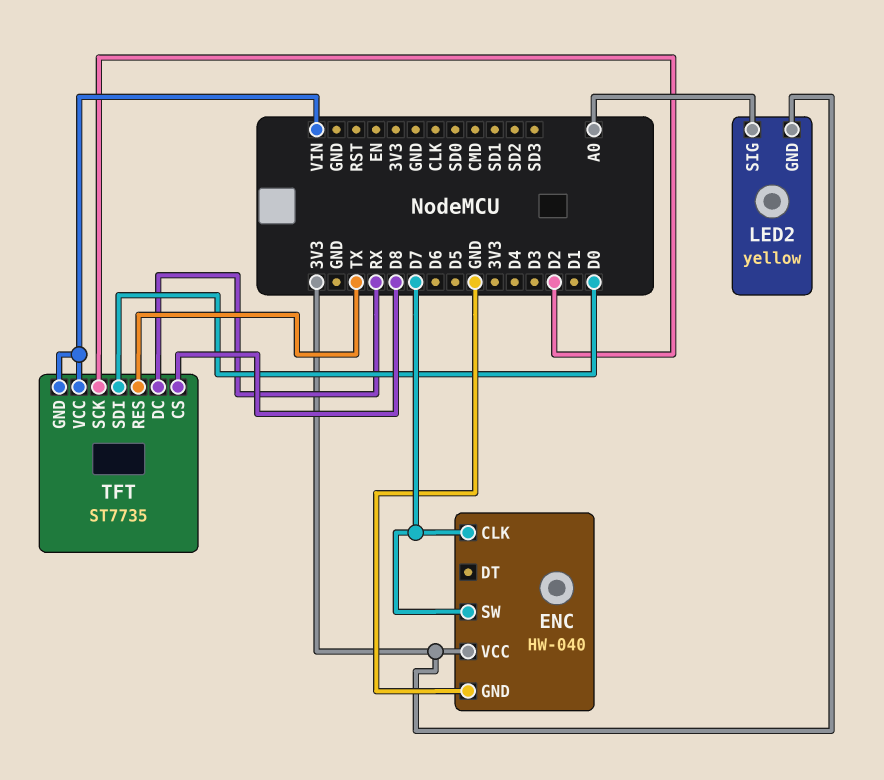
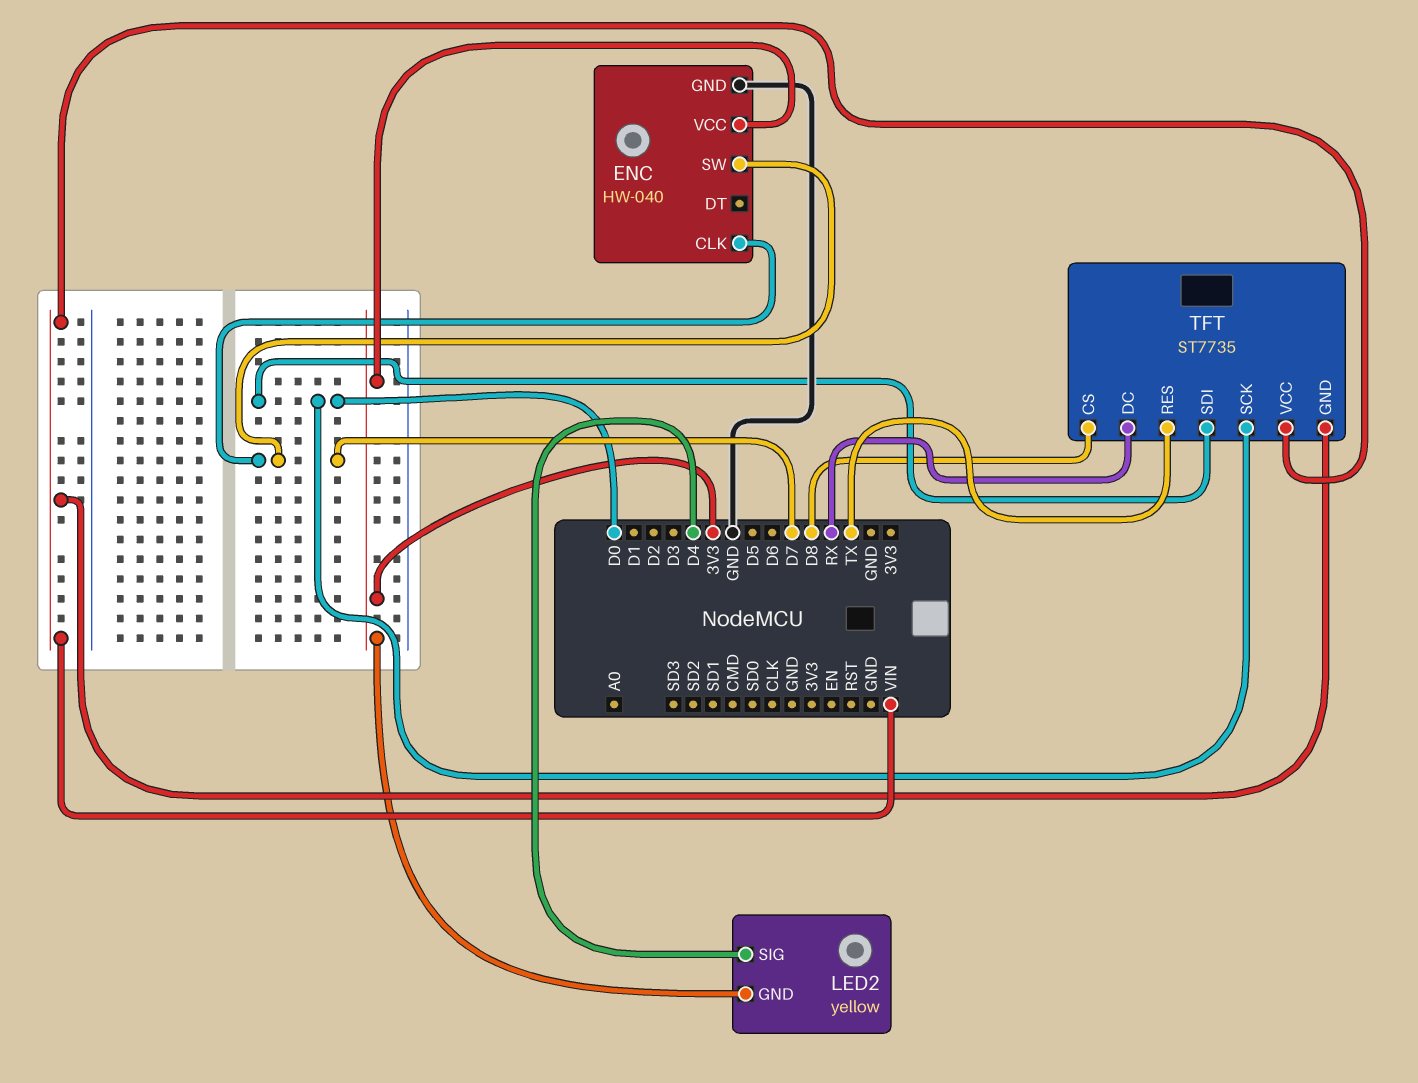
LED2 pin SIG: A0 -> D4
TFT pin SCK: D2 -> D0

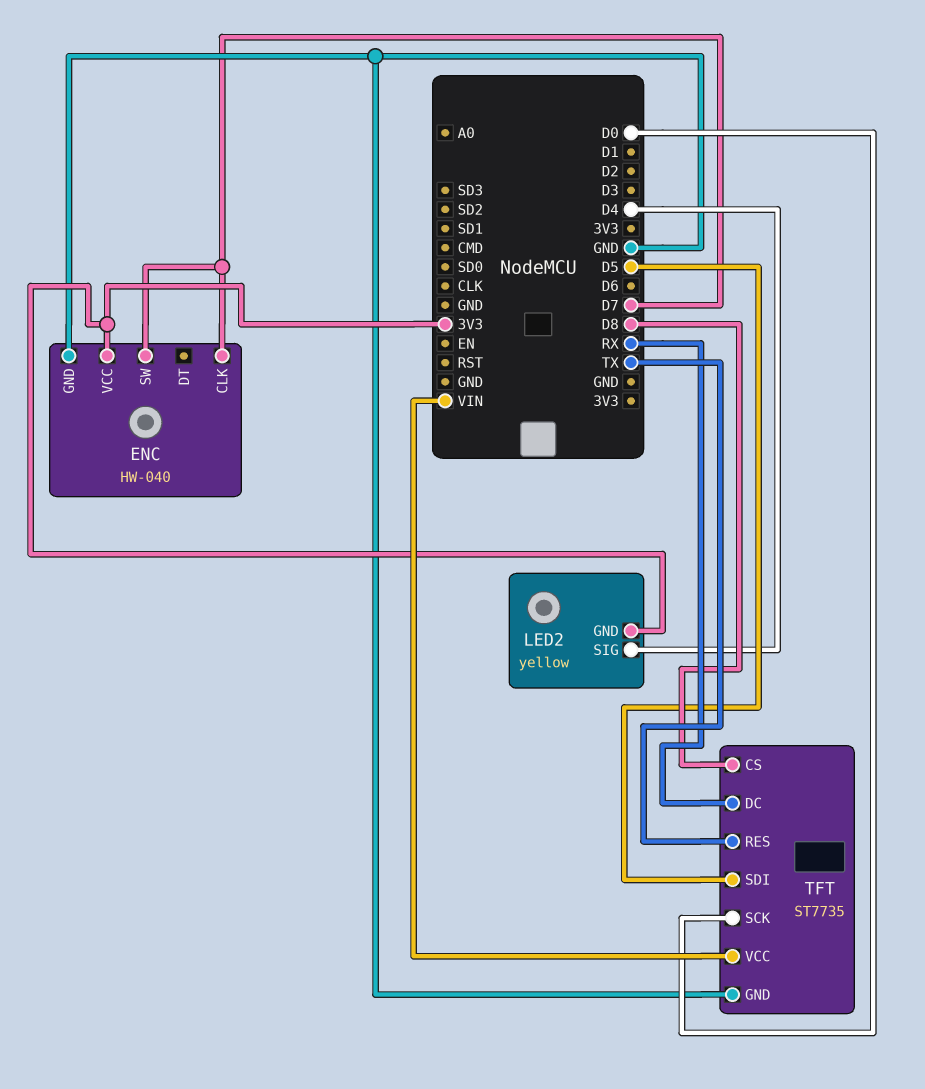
TFT pin GND: VIN -> GND
TFT pin SDI: D0 -> D5

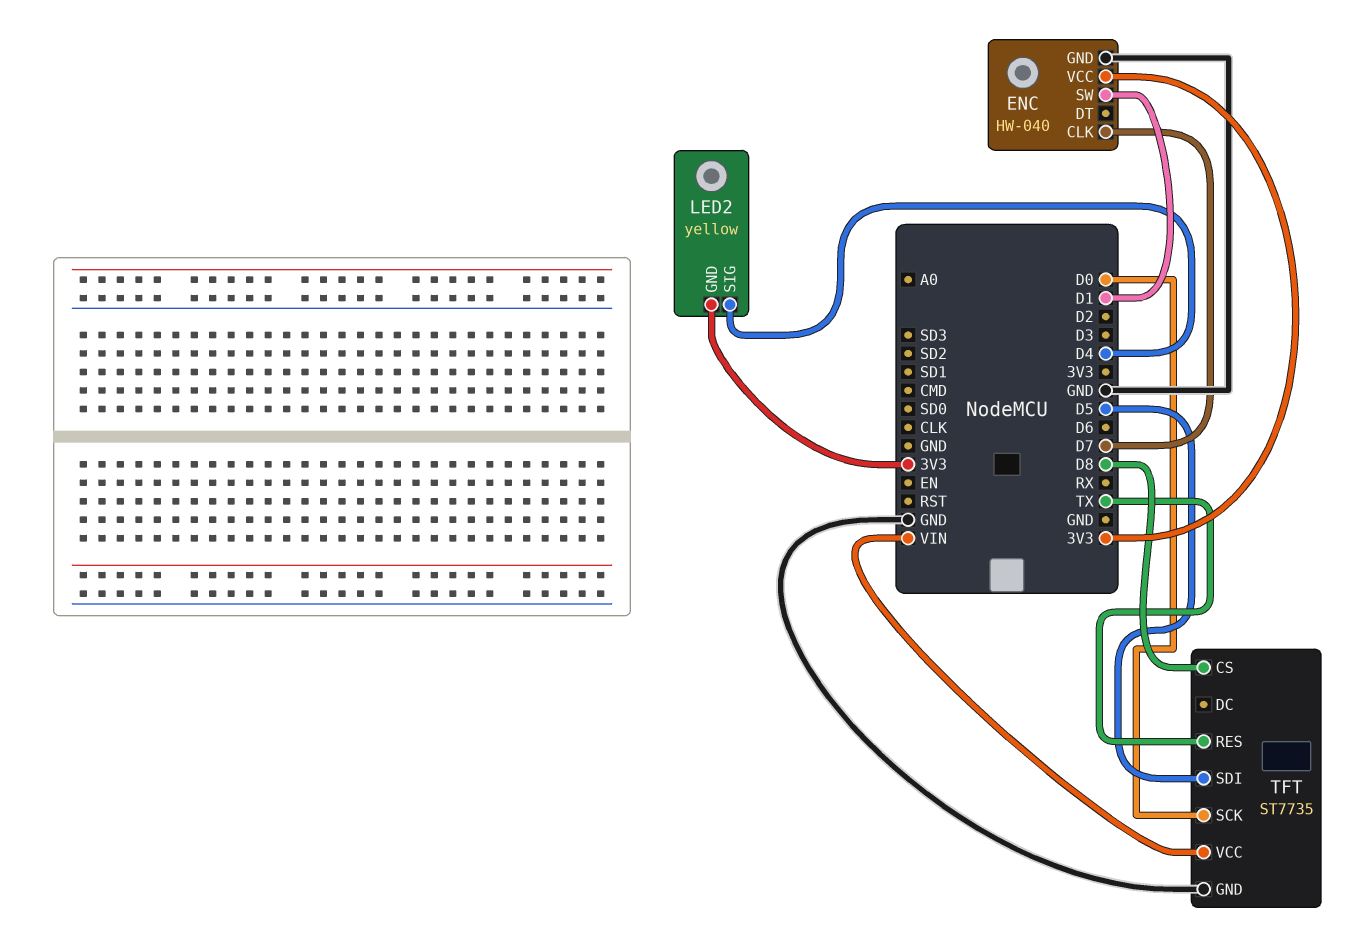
ENC pin SW: D7 -> D1
TFT pin DC: RX -> none

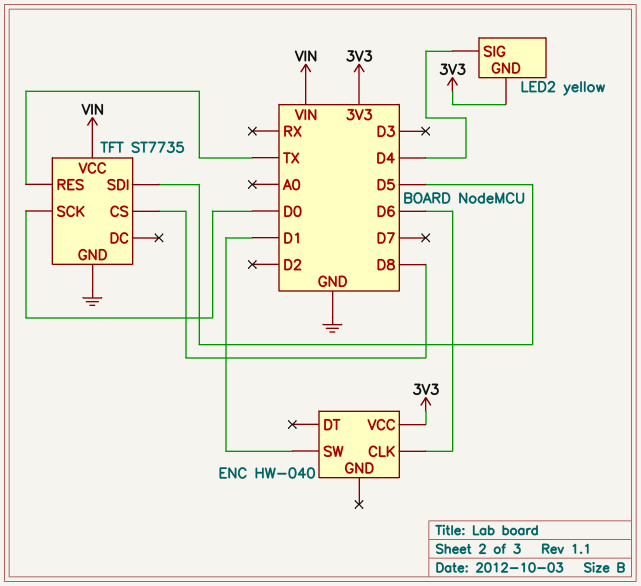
ENC pin CLK: D7 -> D6
ENC pin GND: GND -> none

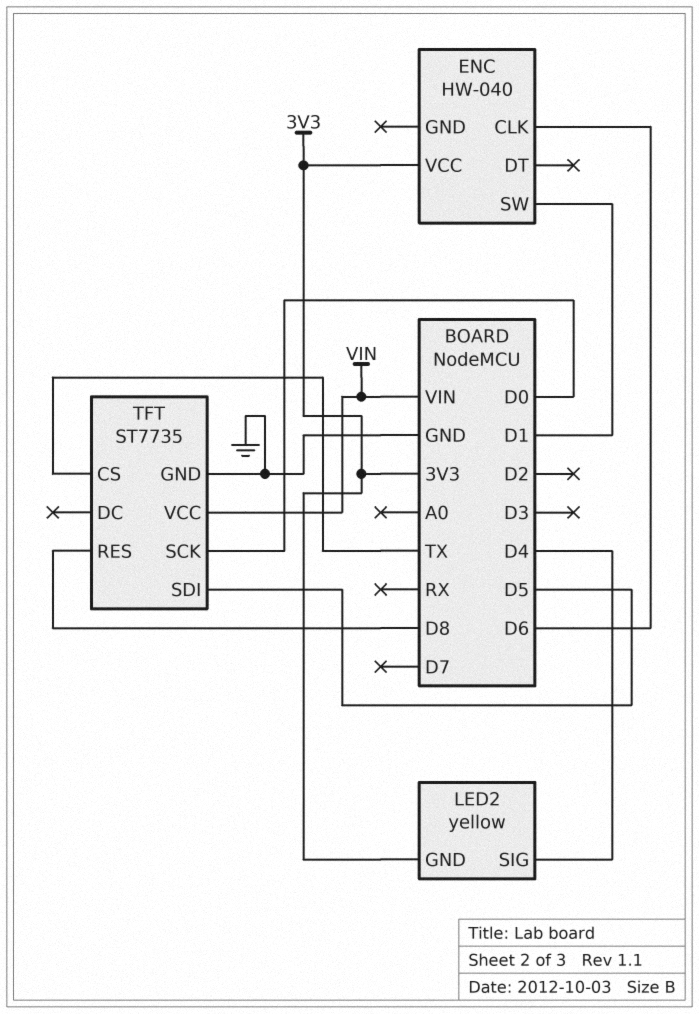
TFT pin CS: D8 -> TX
TFT pin RES: TX -> D8

